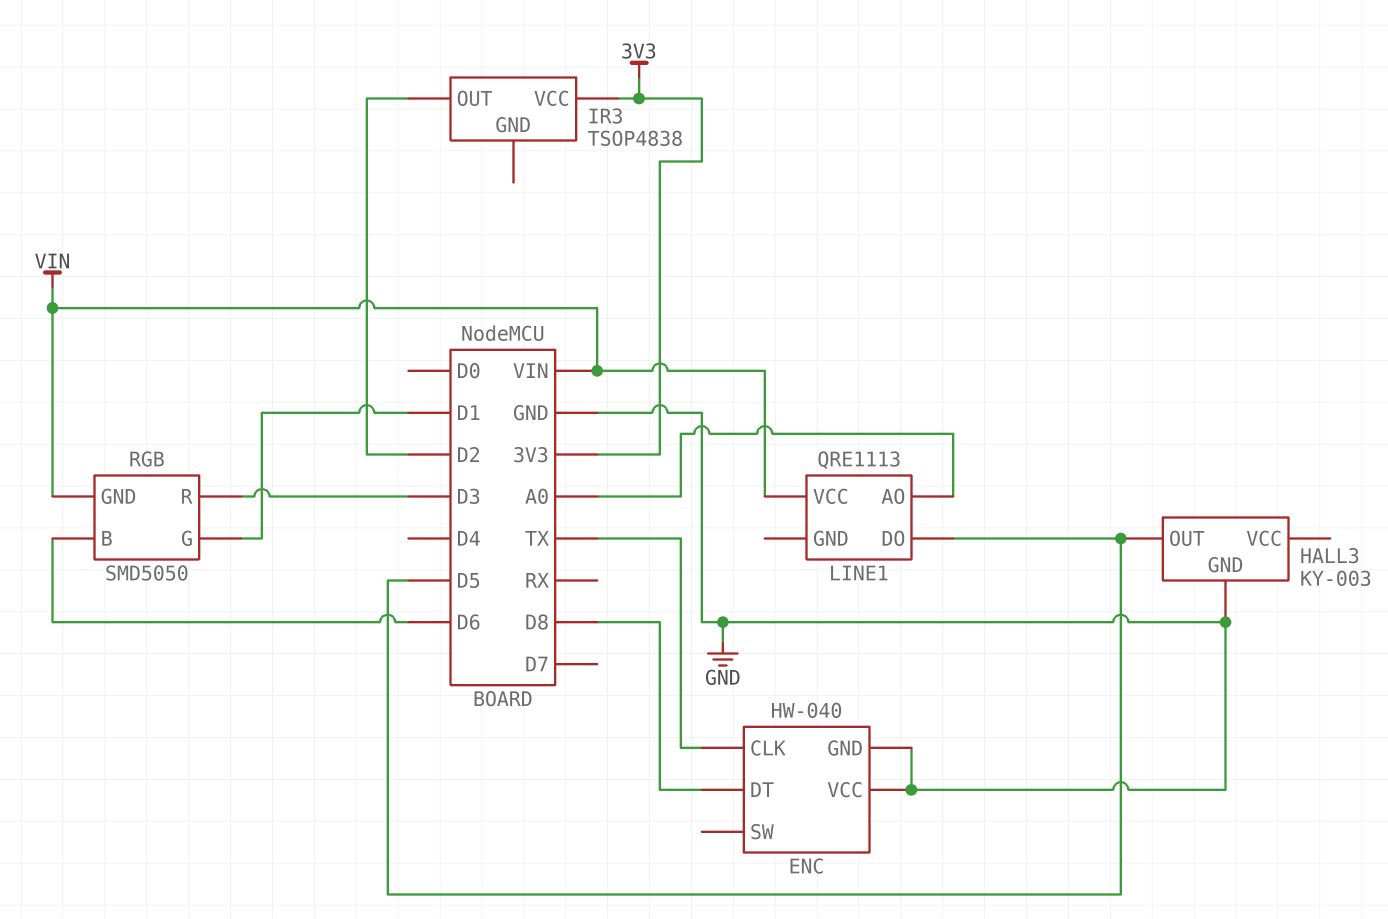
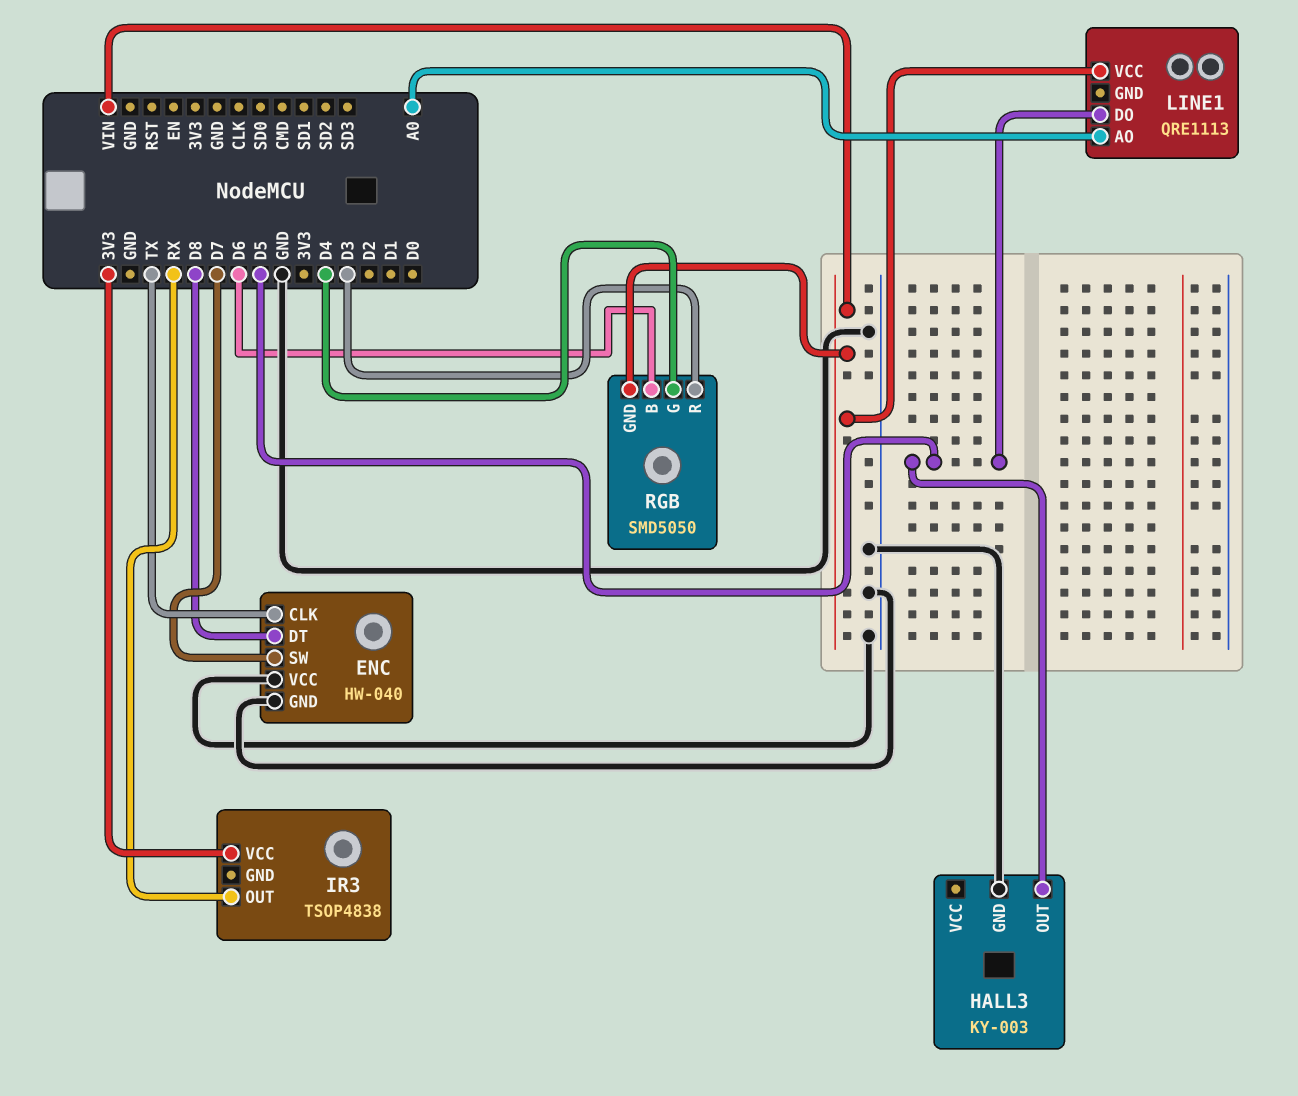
ENC pin SW: none -> D7
IR3 pin OUT: D2 -> RX
RGB pin G: D1 -> D4

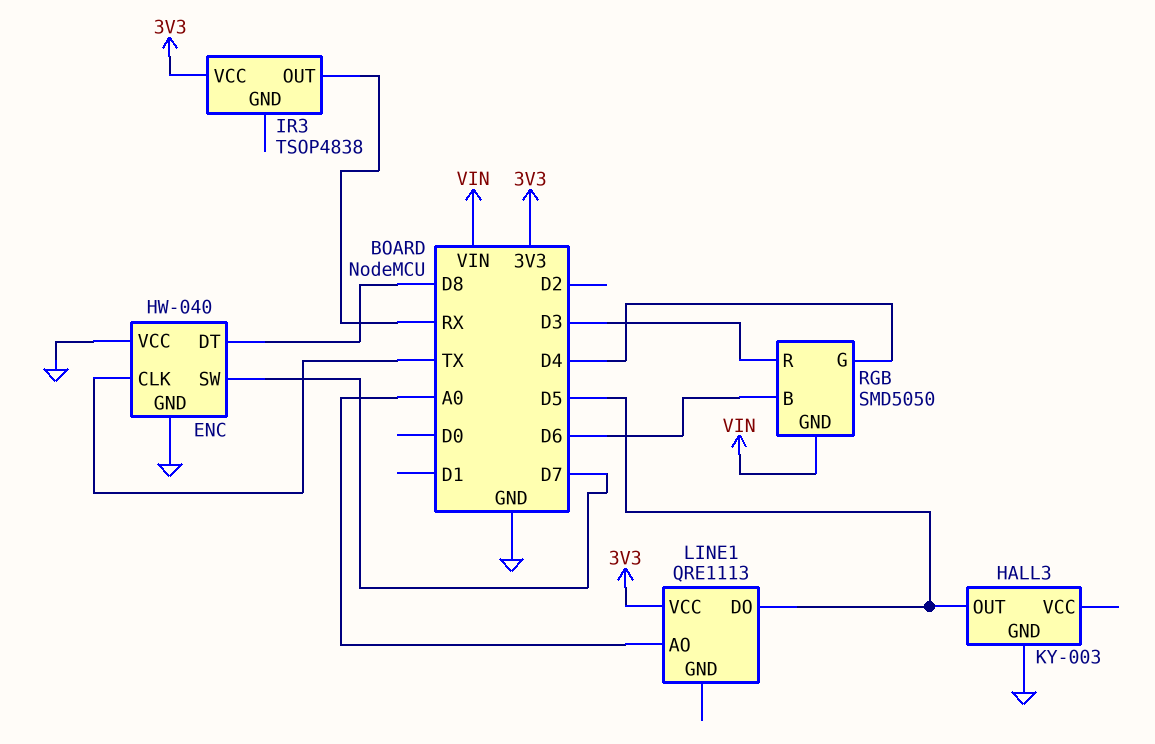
LINE1 pin VCC: VIN -> 3V3

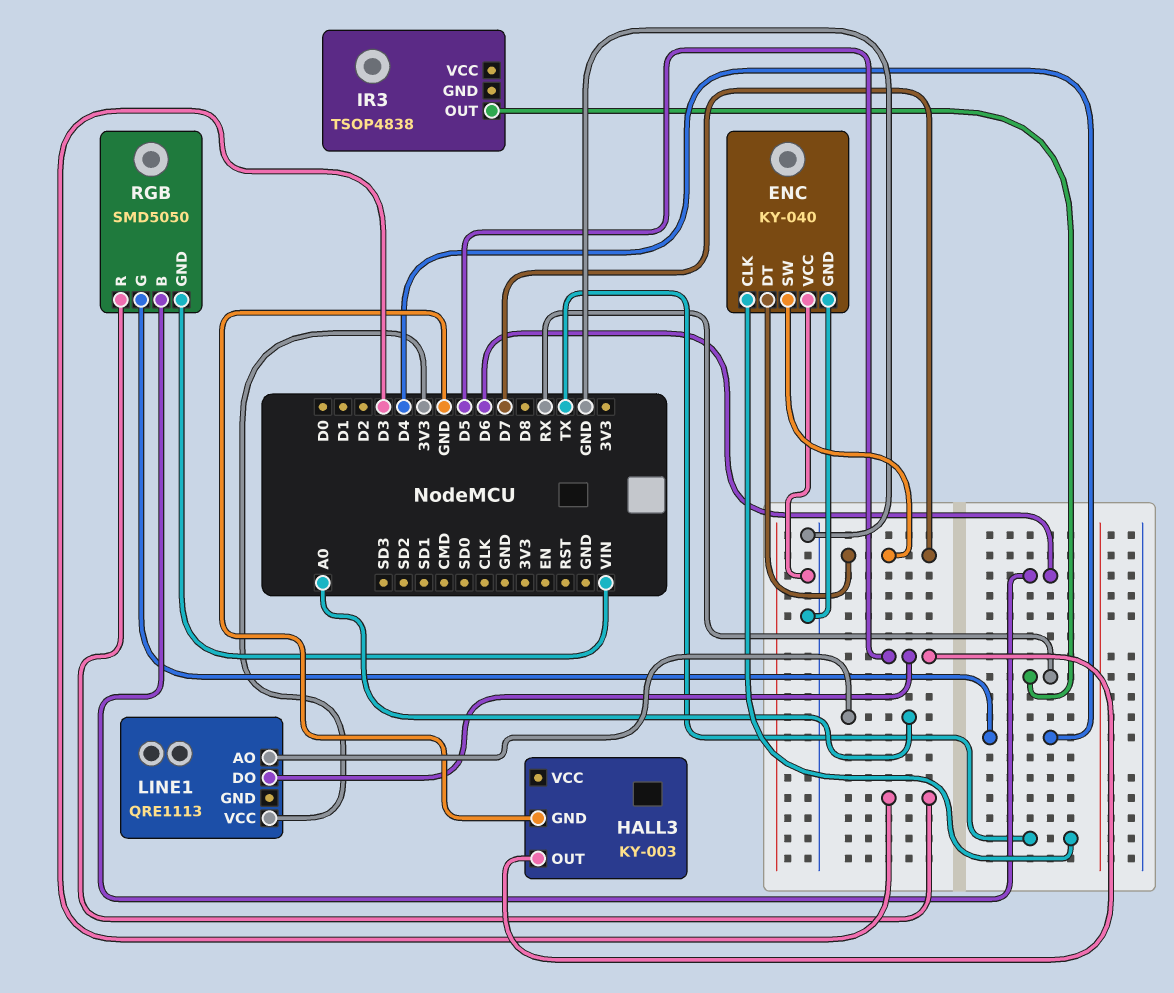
ENC: HW-040 -> KY-040
ENC pin DT: D8 -> D7
IR3 pin VCC: 3V3 -> none

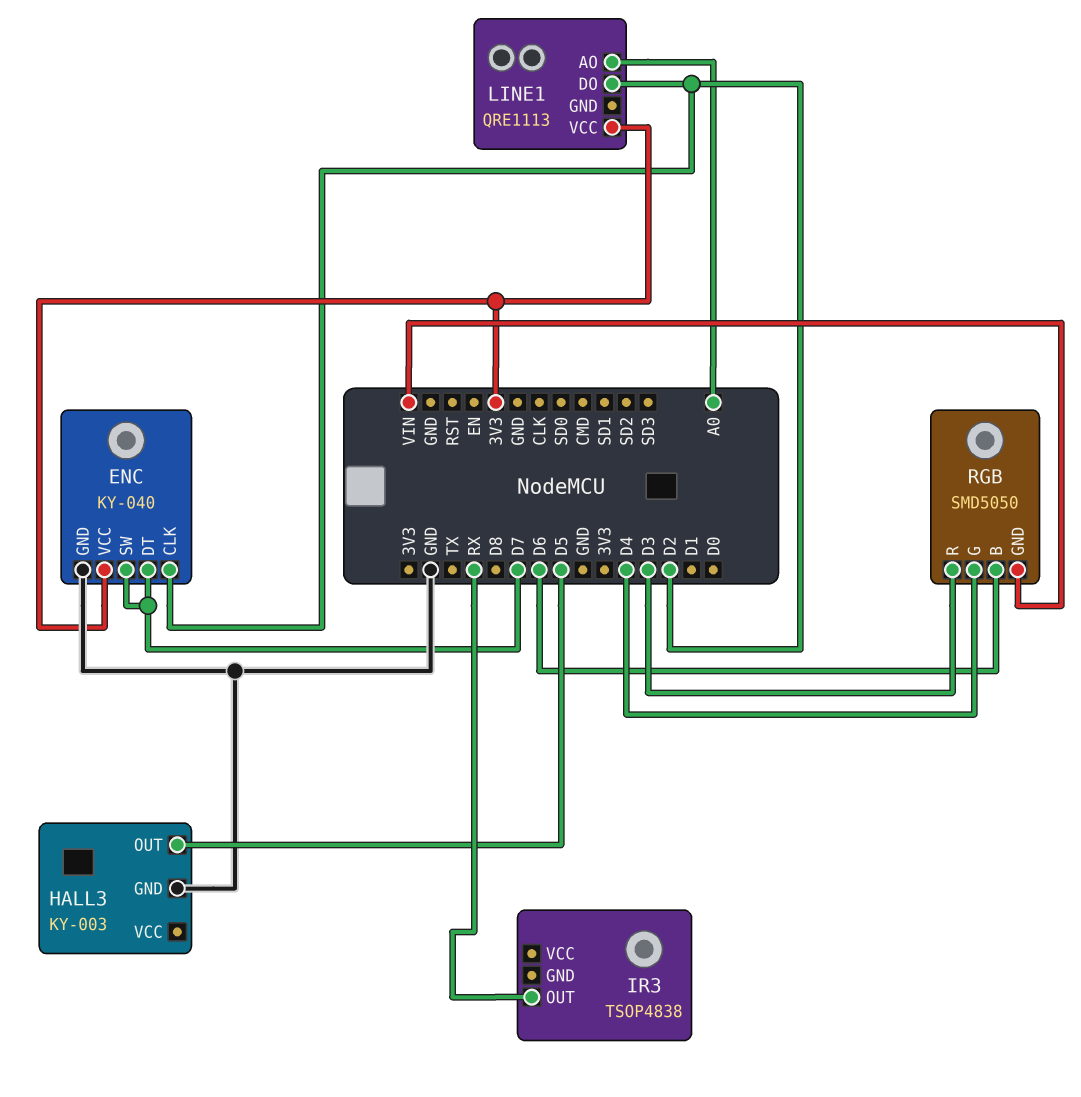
ENC pin CLK: TX -> D2
ENC pin VCC: GND -> 3V3
LINE1 pin DO: D5 -> D2

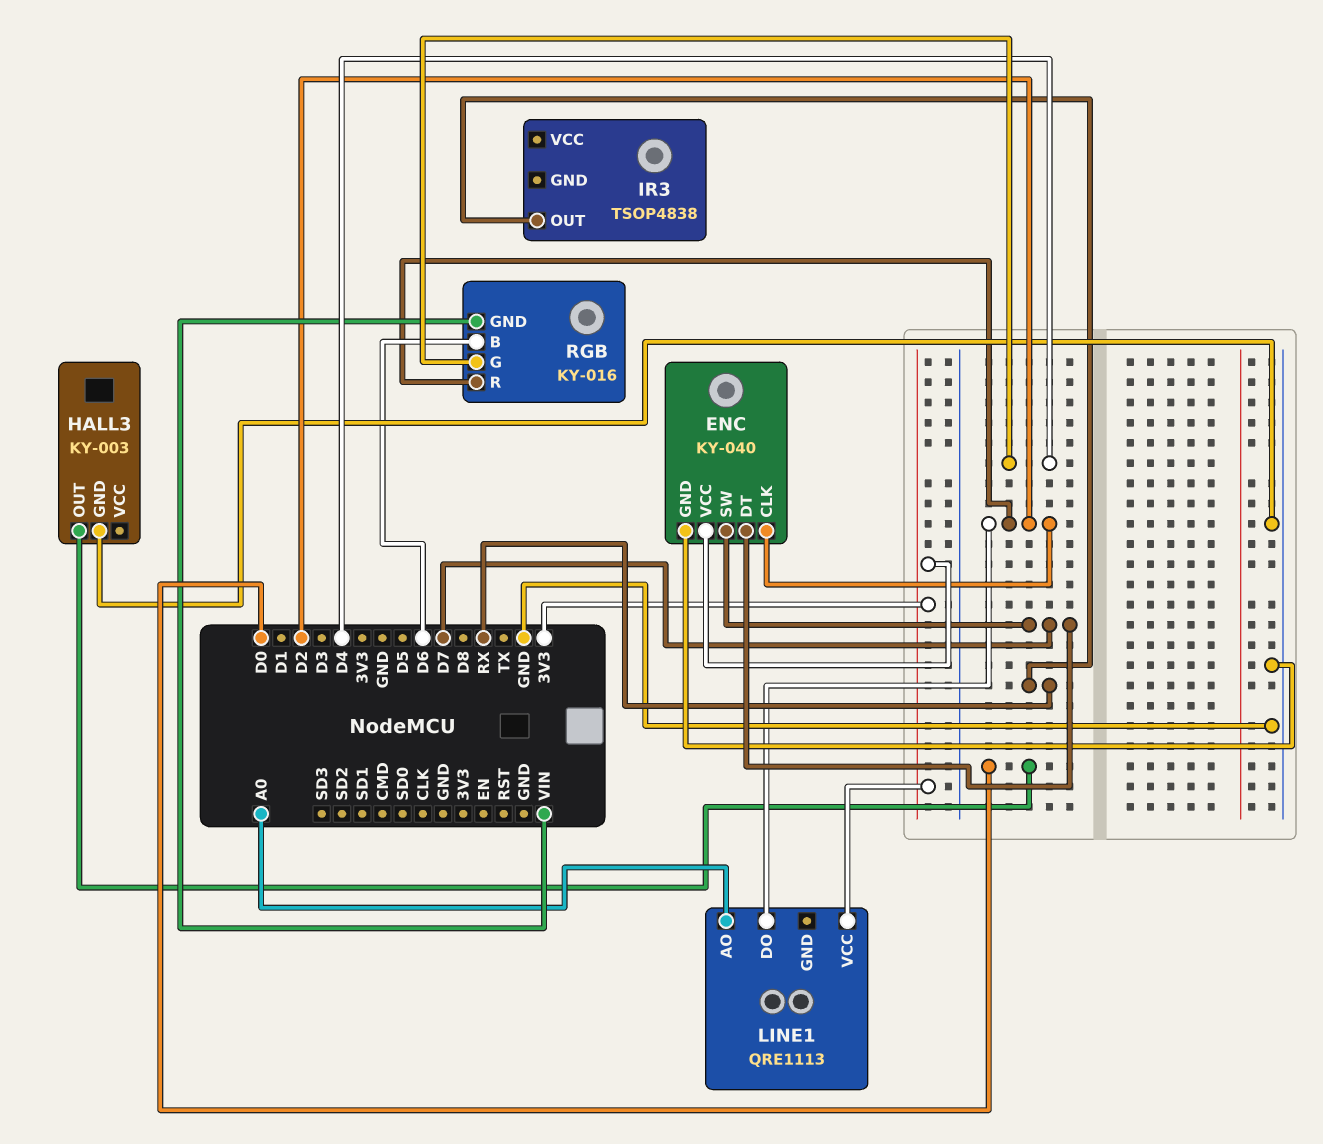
HALL3 pin OUT: D5 -> D0
RGB: SMD5050 -> KY-016
RGB pin R: D3 -> D2

